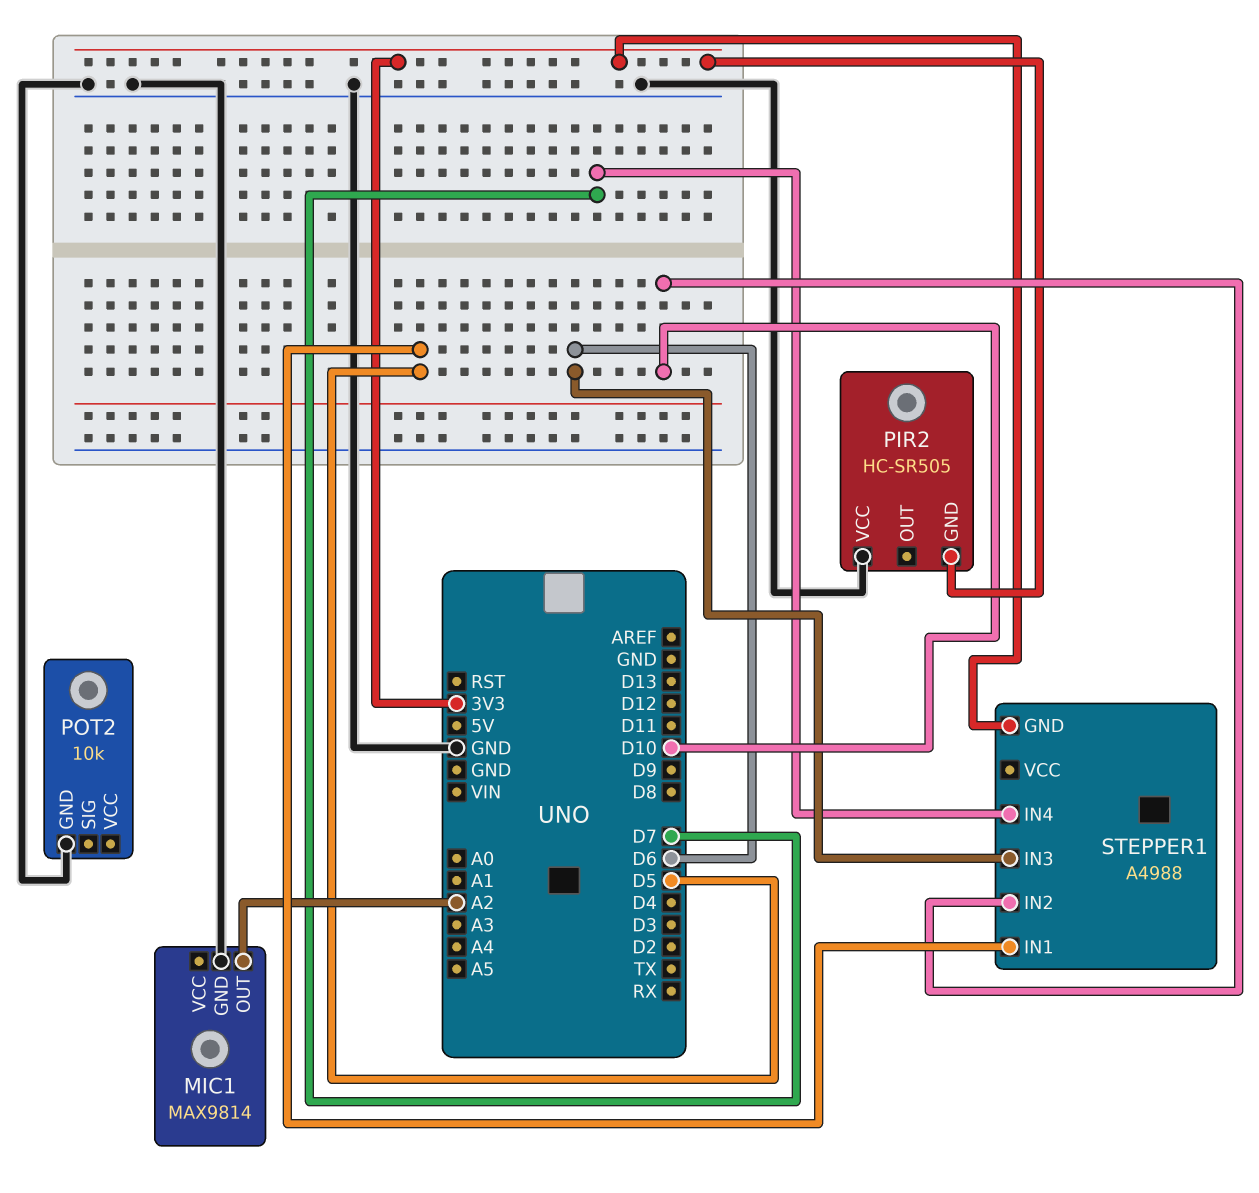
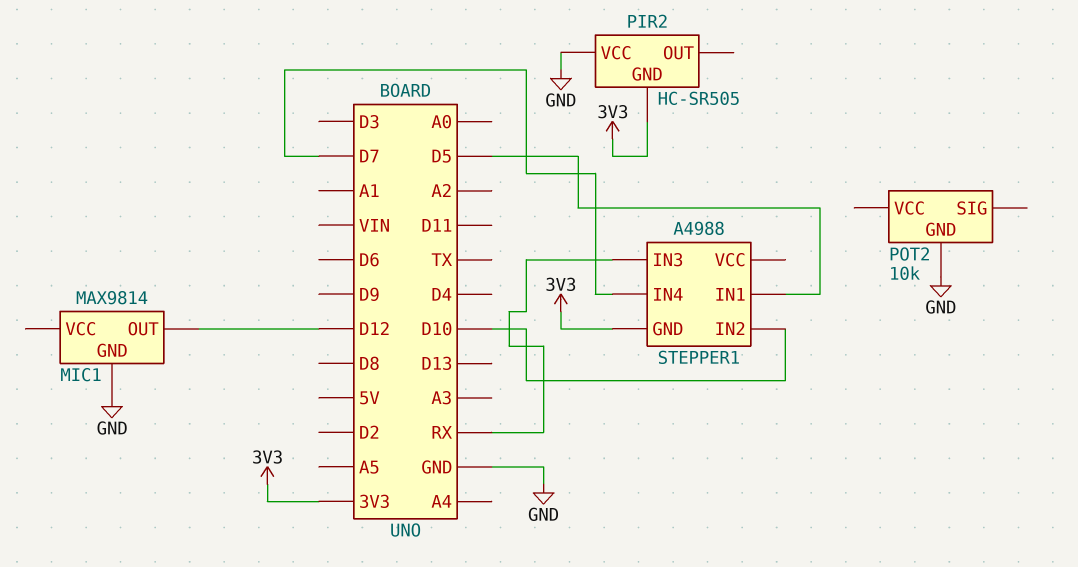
MIC1 pin OUT: A2 -> D12
STEPPER1 pin IN3: D6 -> RX

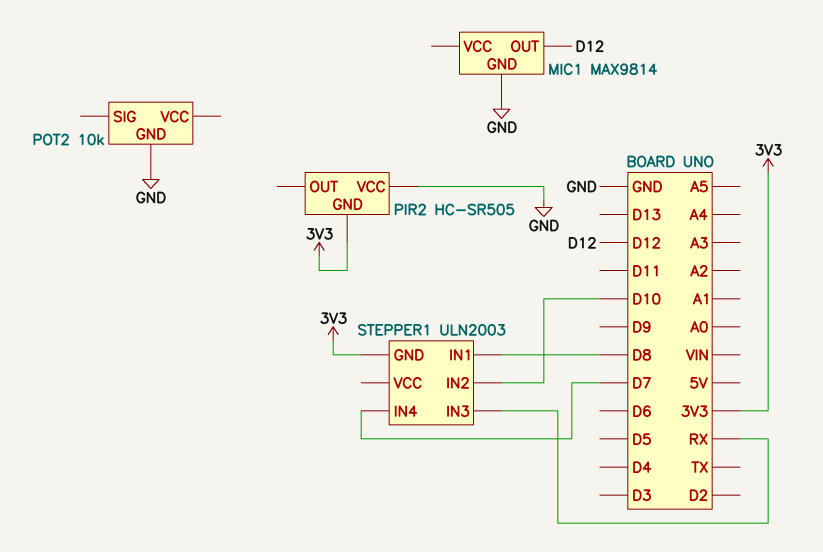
STEPPER1: A4988 -> ULN2003
STEPPER1 pin IN1: D5 -> D8

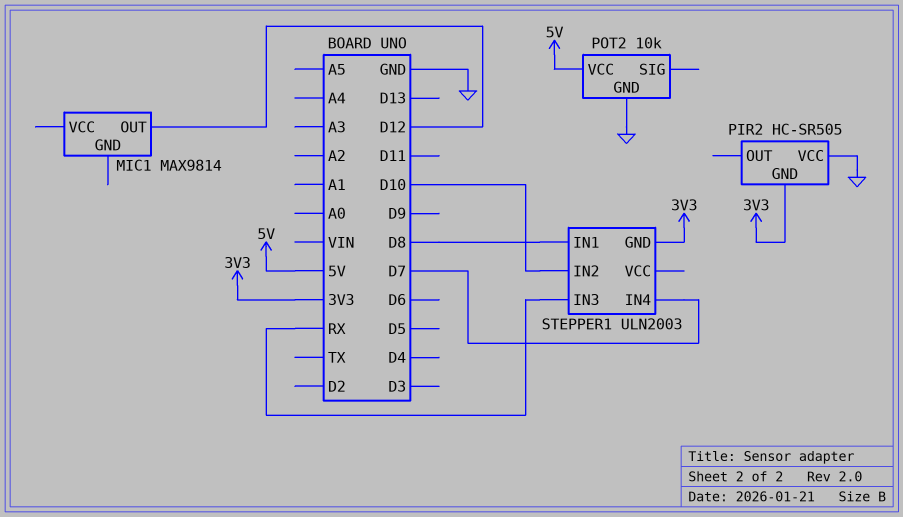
MIC1 pin GND: GND -> none
POT2 pin VCC: none -> 5V

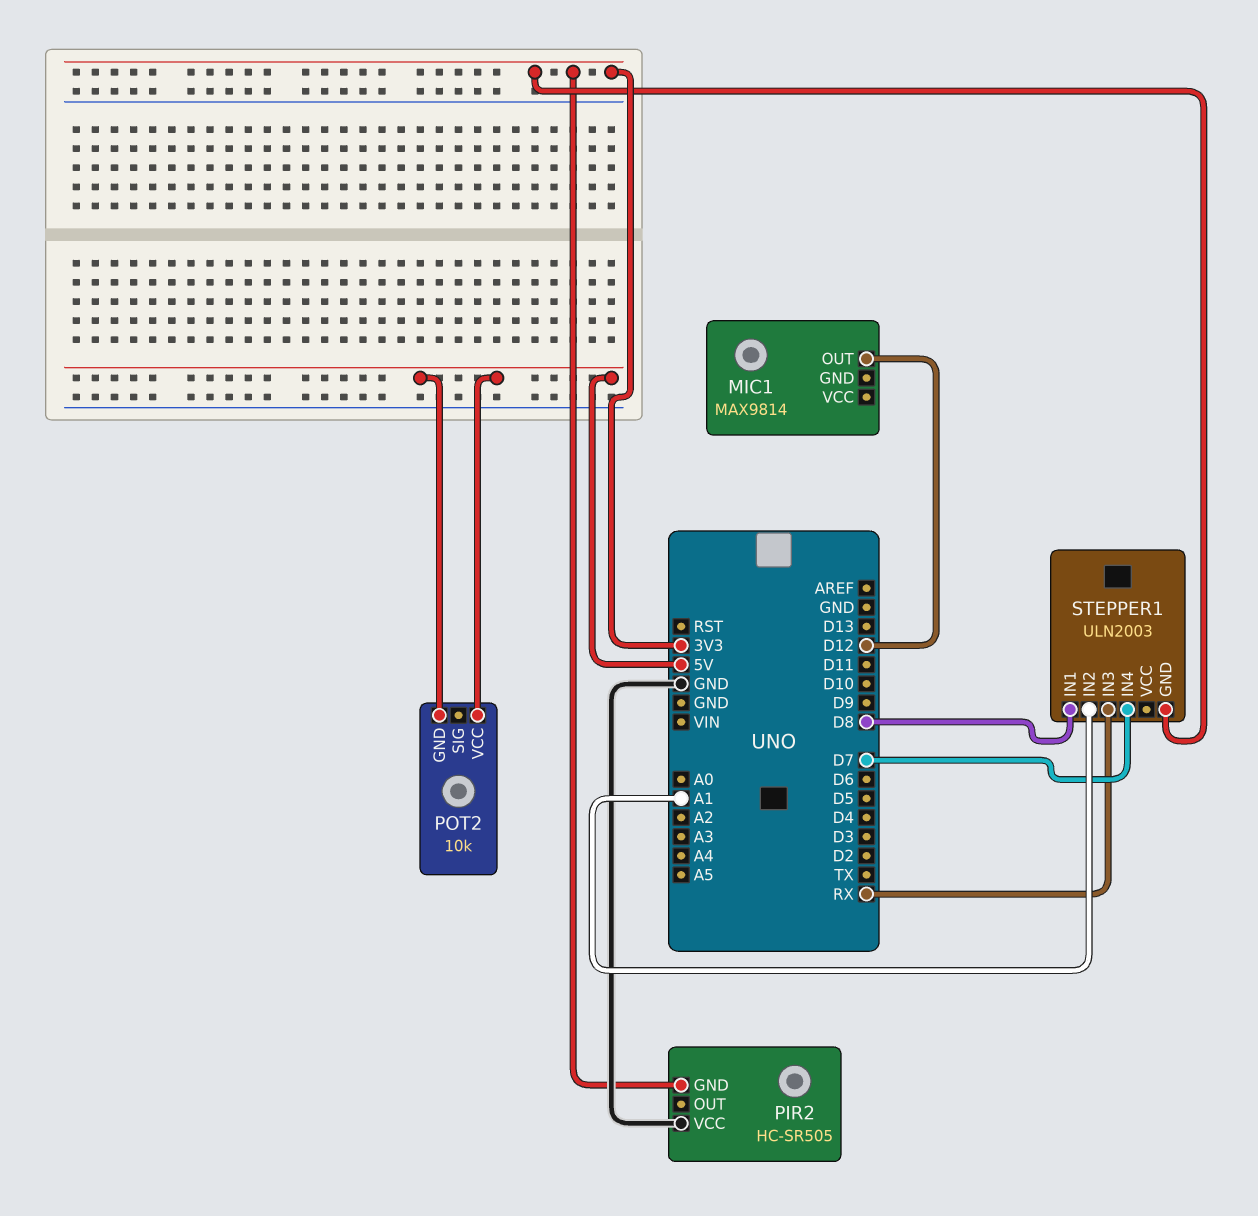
POT2 pin GND: GND -> 5V
STEPPER1 pin IN2: D10 -> A1

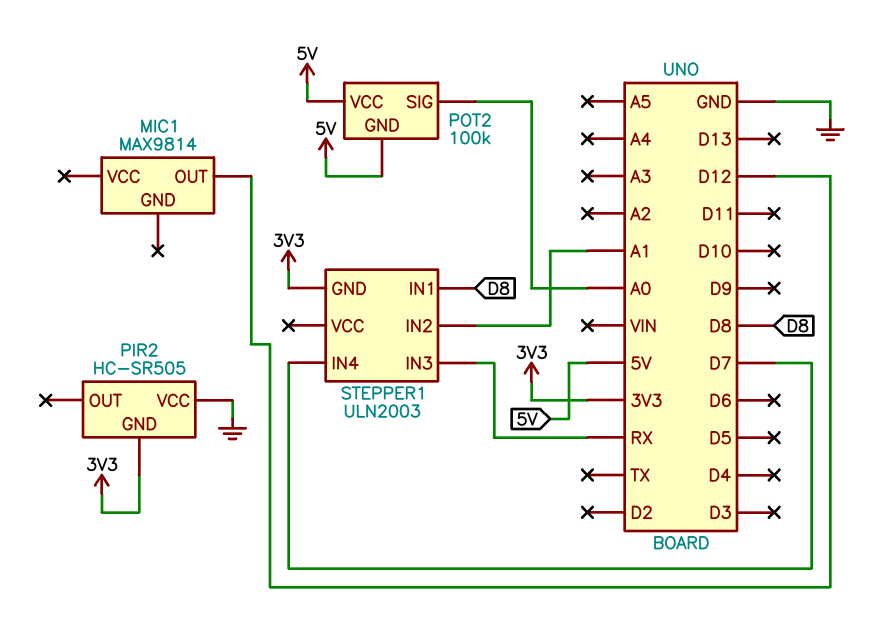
POT2: 10k -> 100k
POT2 pin SIG: none -> A0

